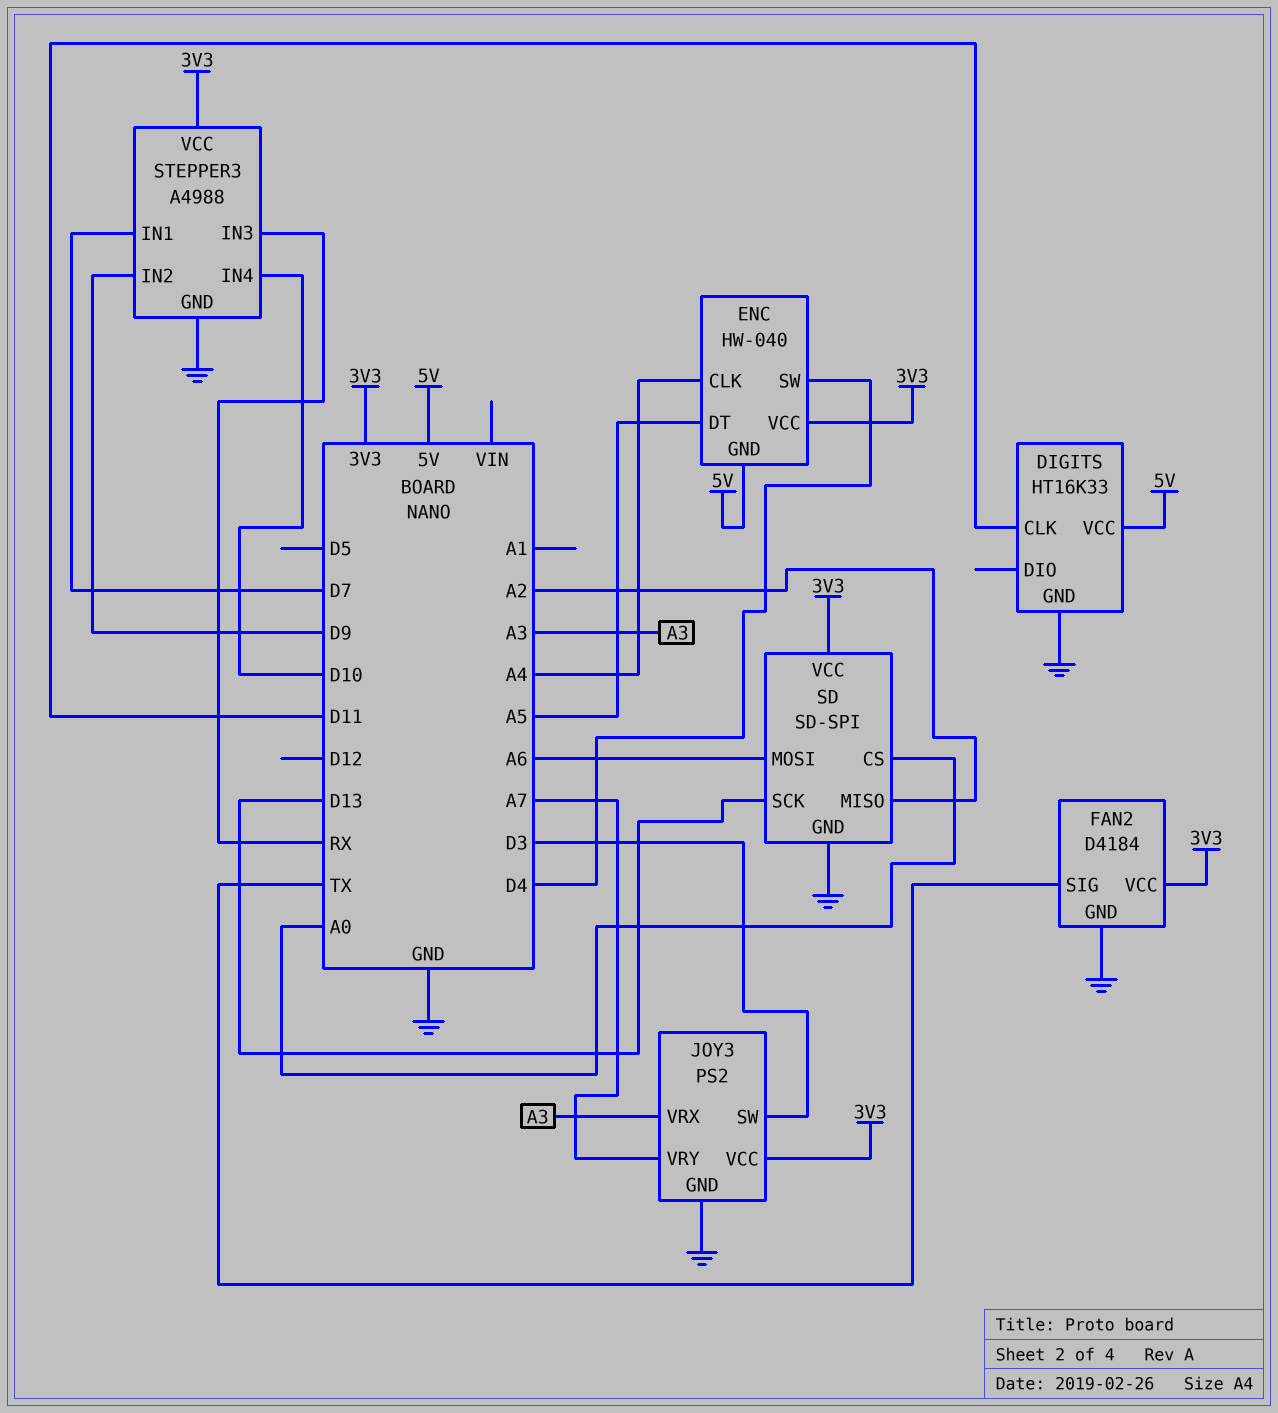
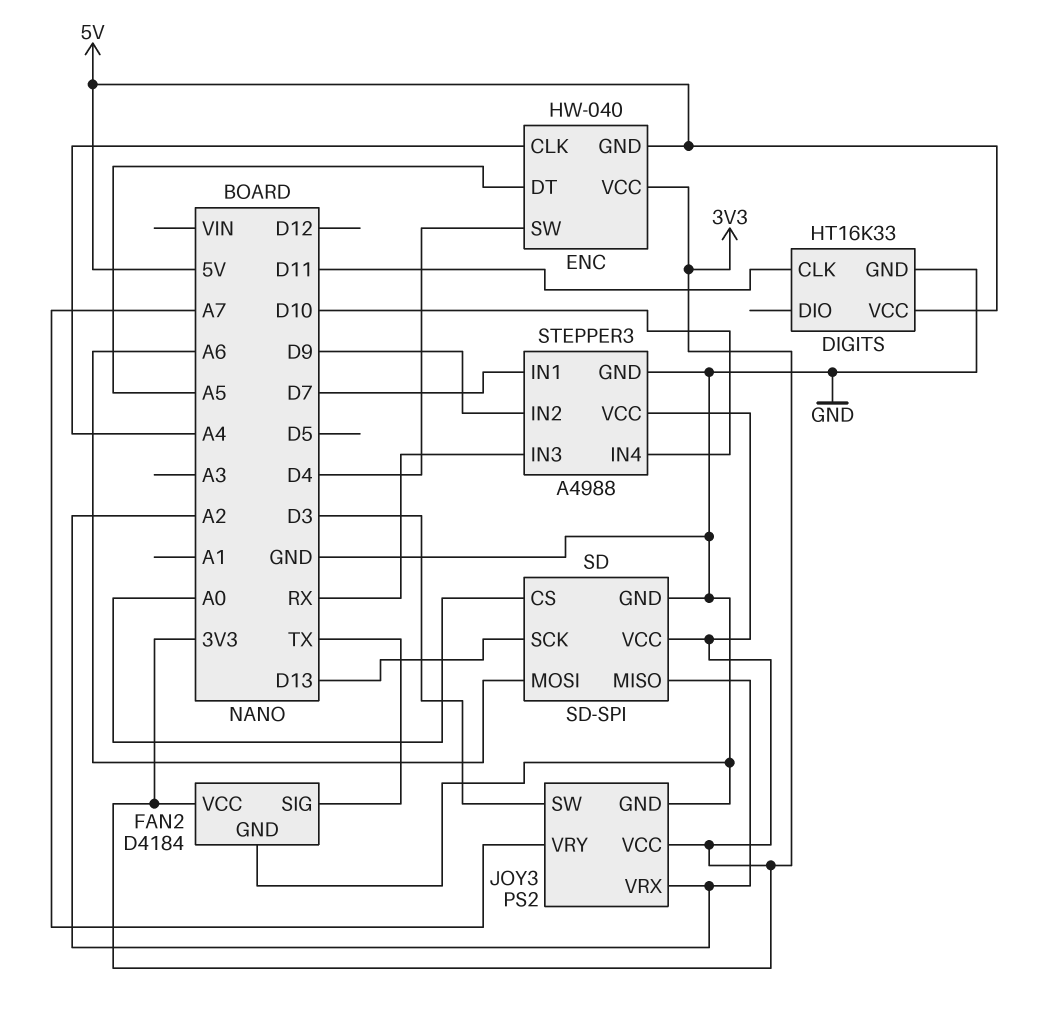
JOY3 pin VRX: A3 -> A2

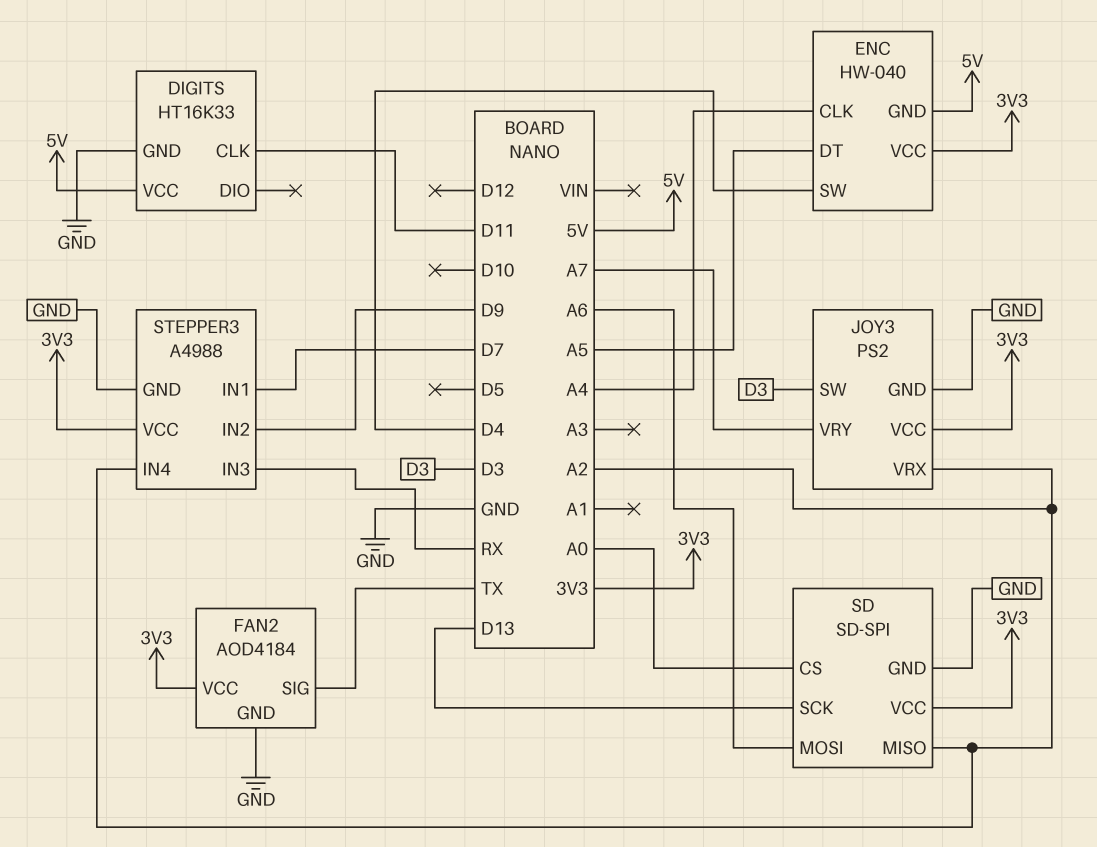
FAN2: D4184 -> AOD4184
STEPPER3 pin IN4: D10 -> A2

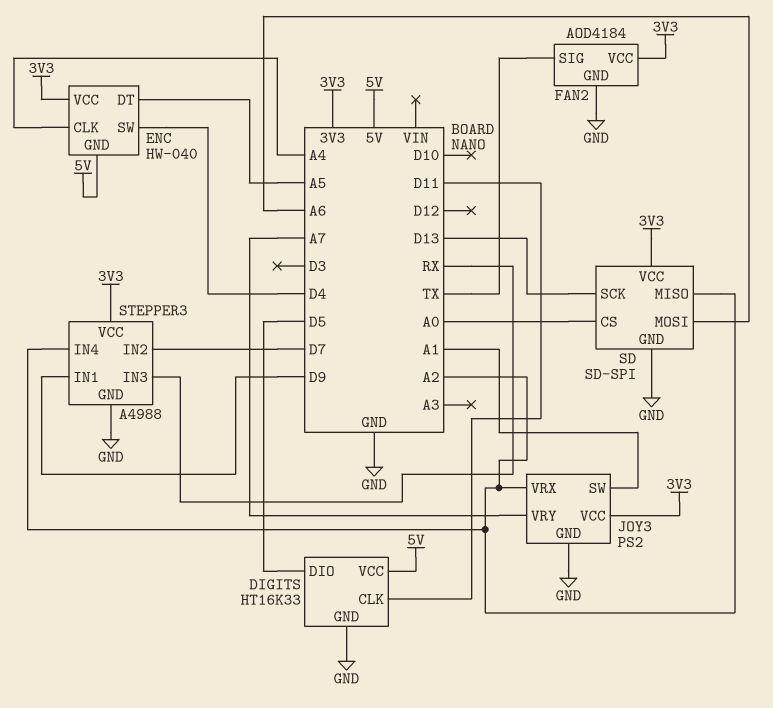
DIGITS pin DIO: none -> D5
JOY3 pin SW: D3 -> A1
STEPPER3 pin IN1: D7 -> D9
STEPPER3 pin IN2: D9 -> D7

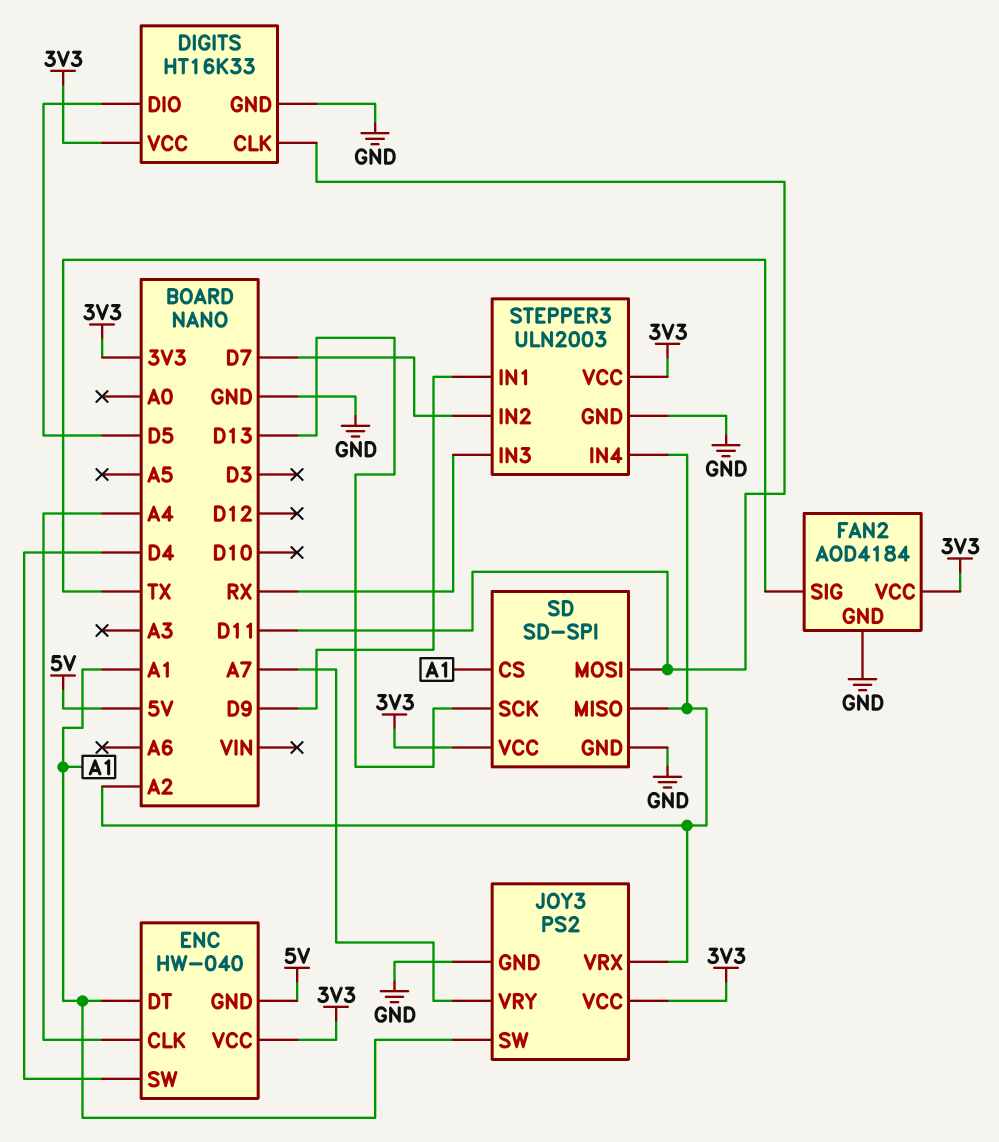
DIGITS pin VCC: 5V -> 3V3
ENC pin DT: A5 -> A1
SD pin CS: A0 -> A1
SD pin MOSI: A6 -> D11
STEPPER3: A4988 -> ULN2003

